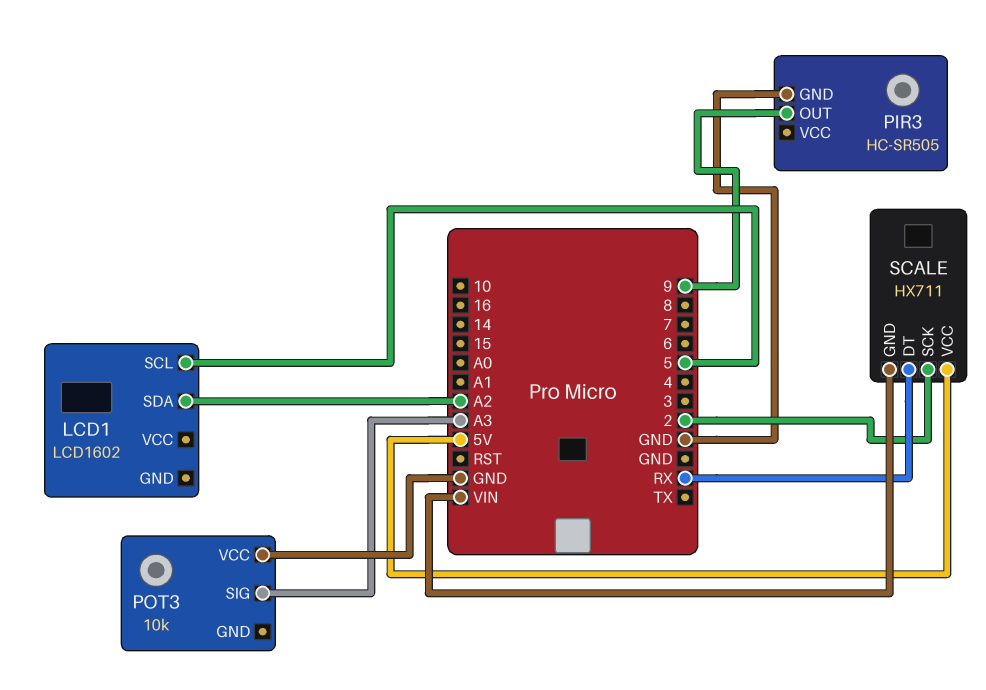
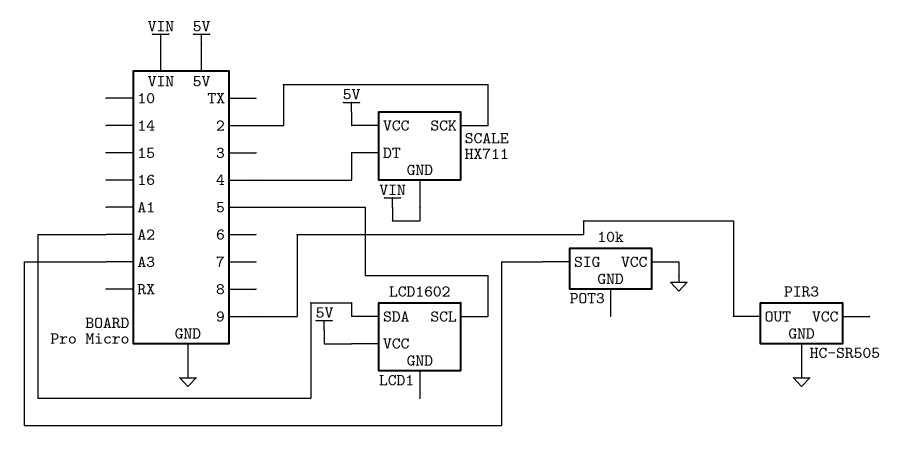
LCD1 pin VCC: none -> 5V
SCALE pin DT: RX -> 4

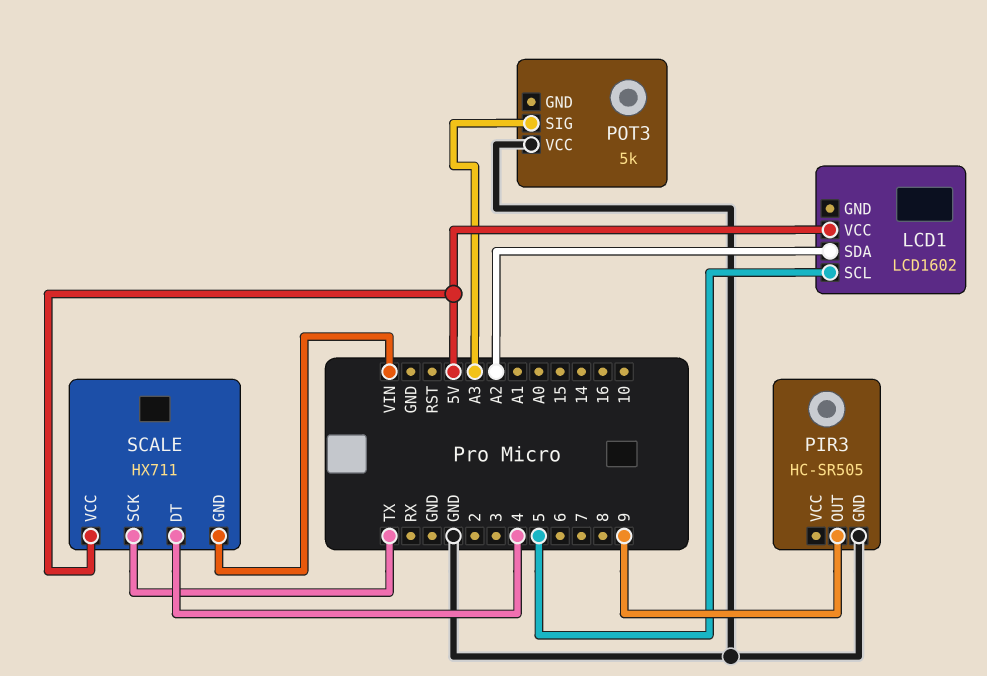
POT3: 10k -> 5k
SCALE pin SCK: 2 -> TX

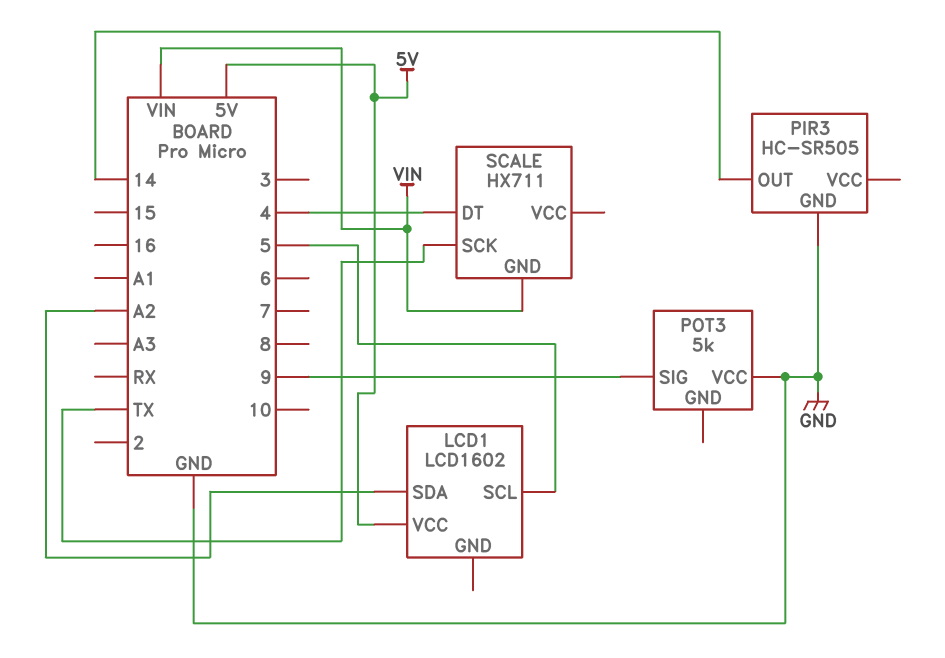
PIR3 pin OUT: 9 -> 14
POT3 pin SIG: A3 -> 9
SCALE pin VCC: 5V -> none

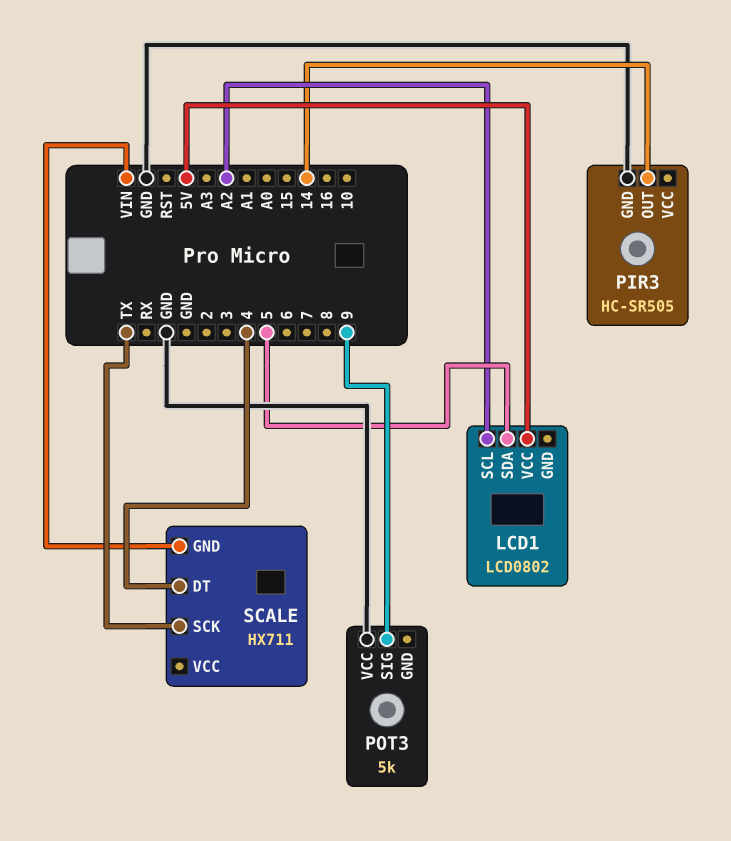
LCD1: LCD1602 -> LCD0802
LCD1 pin SCL: 5 -> A2
LCD1 pin SDA: A2 -> 5

